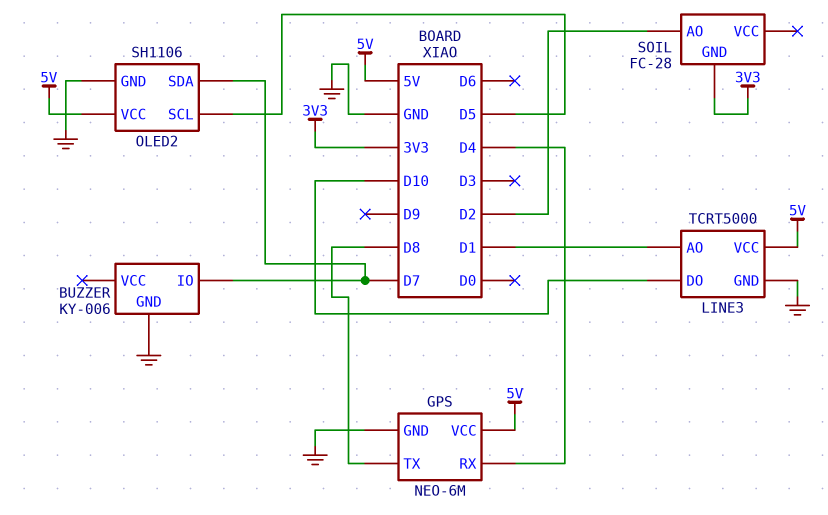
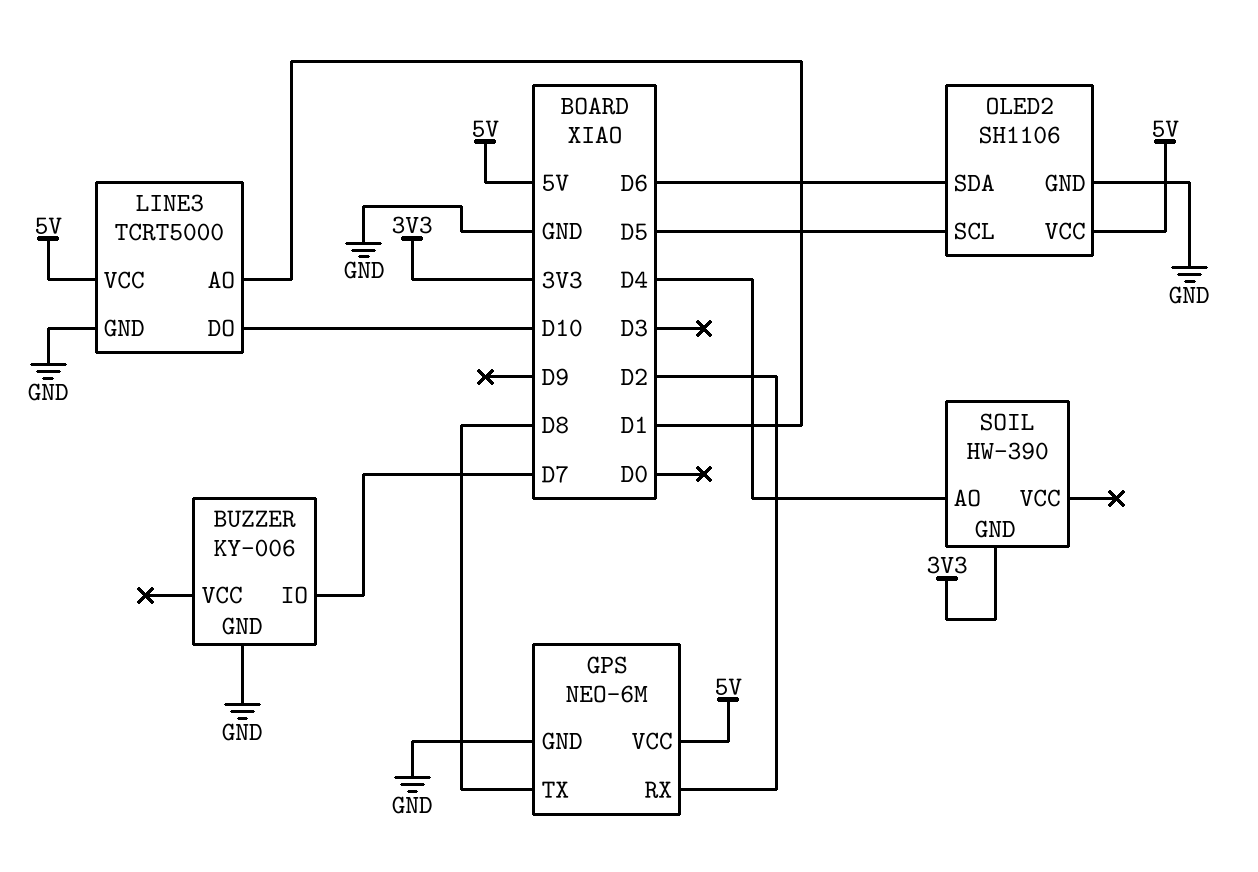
GPS pin RX: D4 -> D2
OLED2 pin SDA: D7 -> D6
SOIL: FC-28 -> HW-390
SOIL pin AO: D2 -> D4

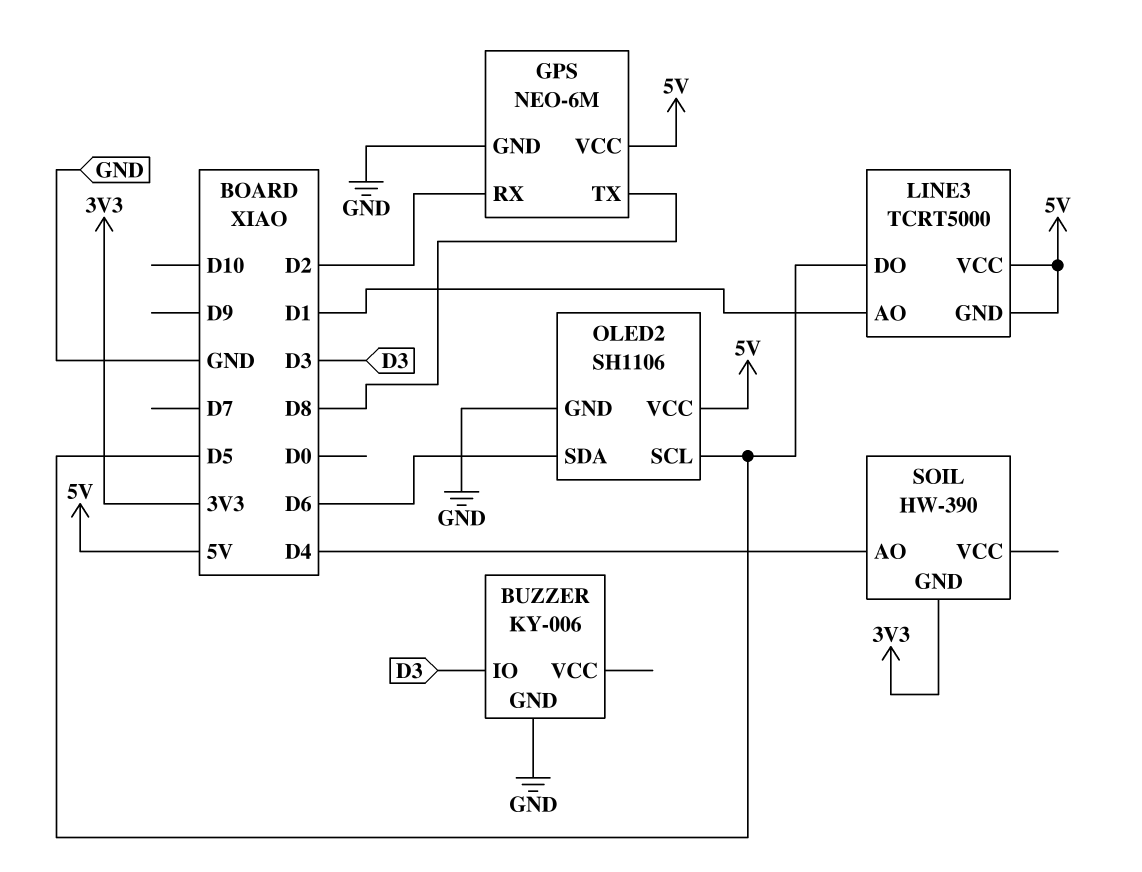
BUZZER pin IO: D7 -> D3
LINE3 pin DO: D10 -> D5
LINE3 pin GND: GND -> 5V

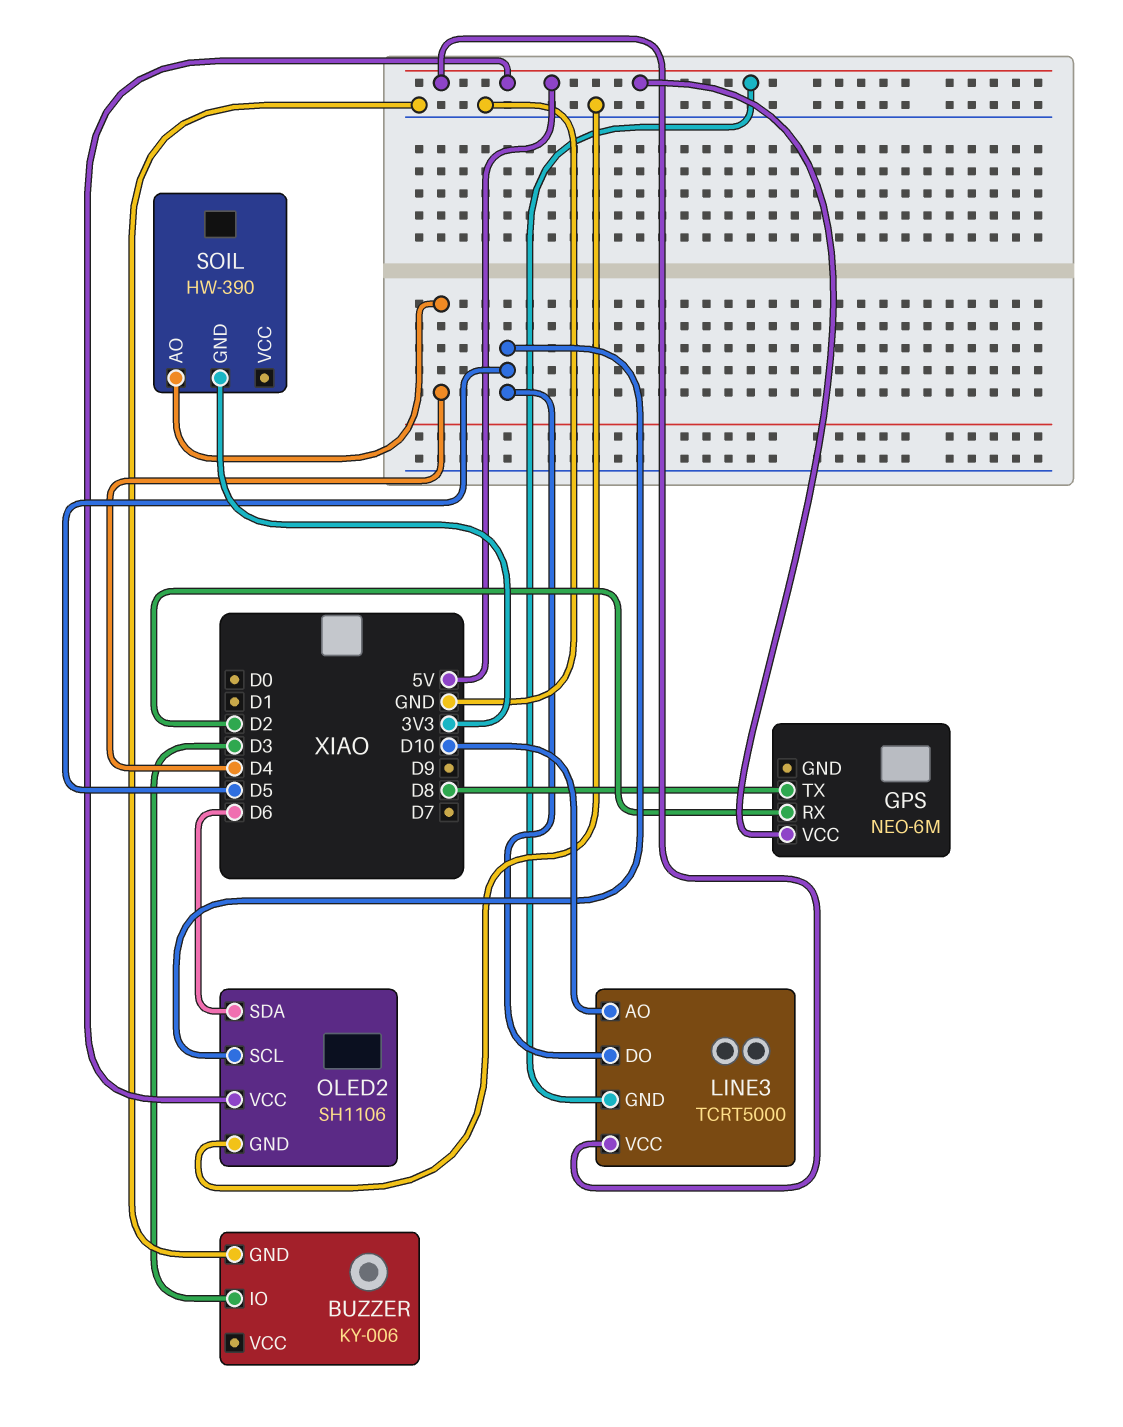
GPS pin GND: GND -> none
LINE3 pin AO: D1 -> D10

